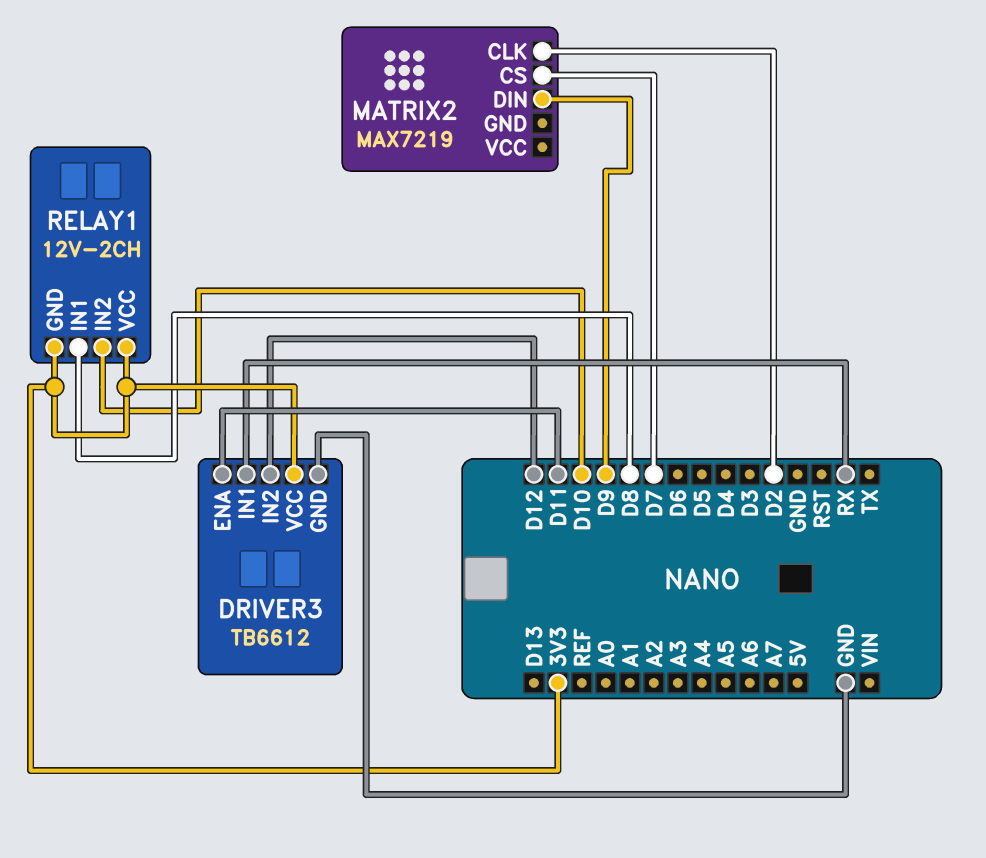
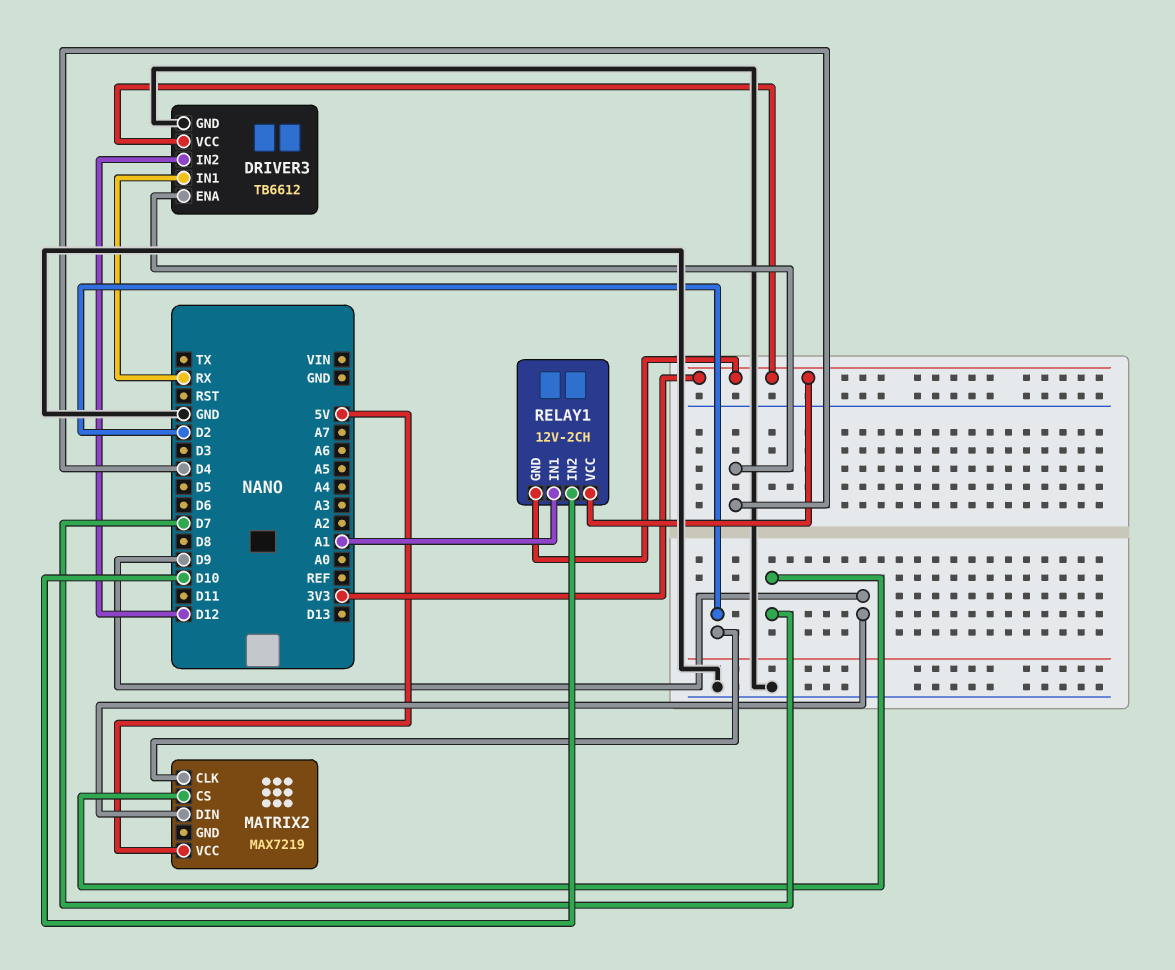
DRIVER3 pin ENA: D11 -> D4
MATRIX2 pin VCC: none -> 5V
RELAY1 pin IN1: D8 -> A1

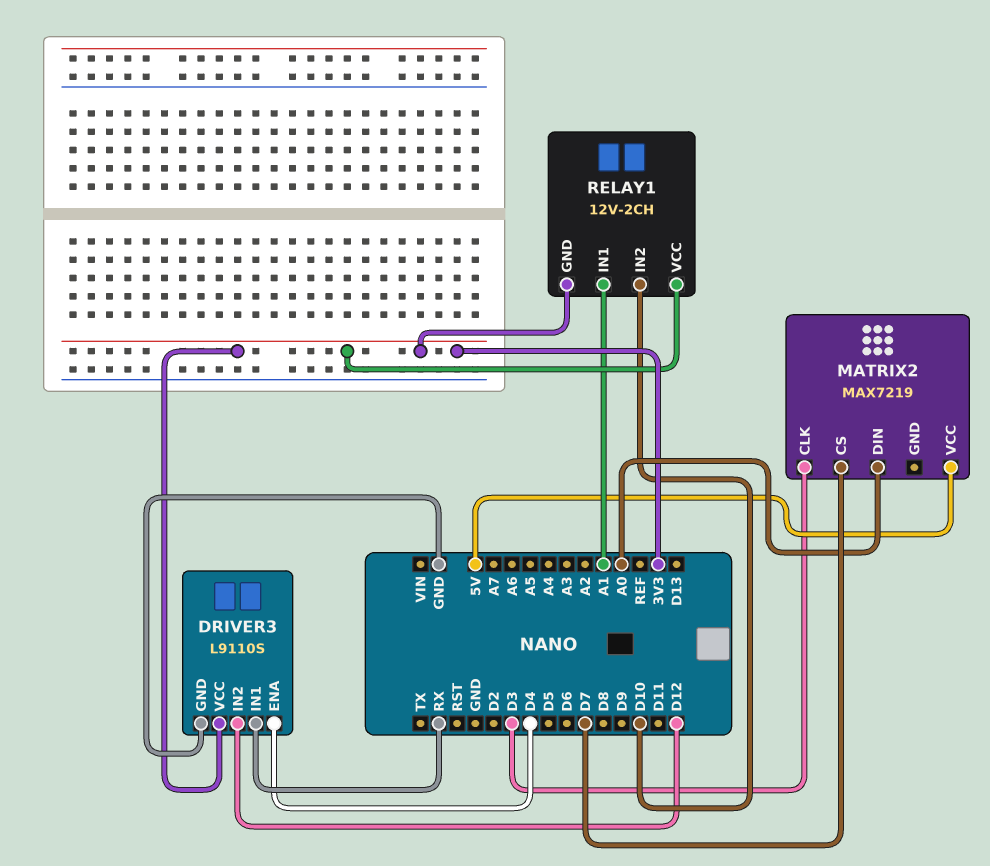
DRIVER3: TB6612 -> L9110S
MATRIX2 pin CLK: D2 -> D3
MATRIX2 pin DIN: D9 -> A0

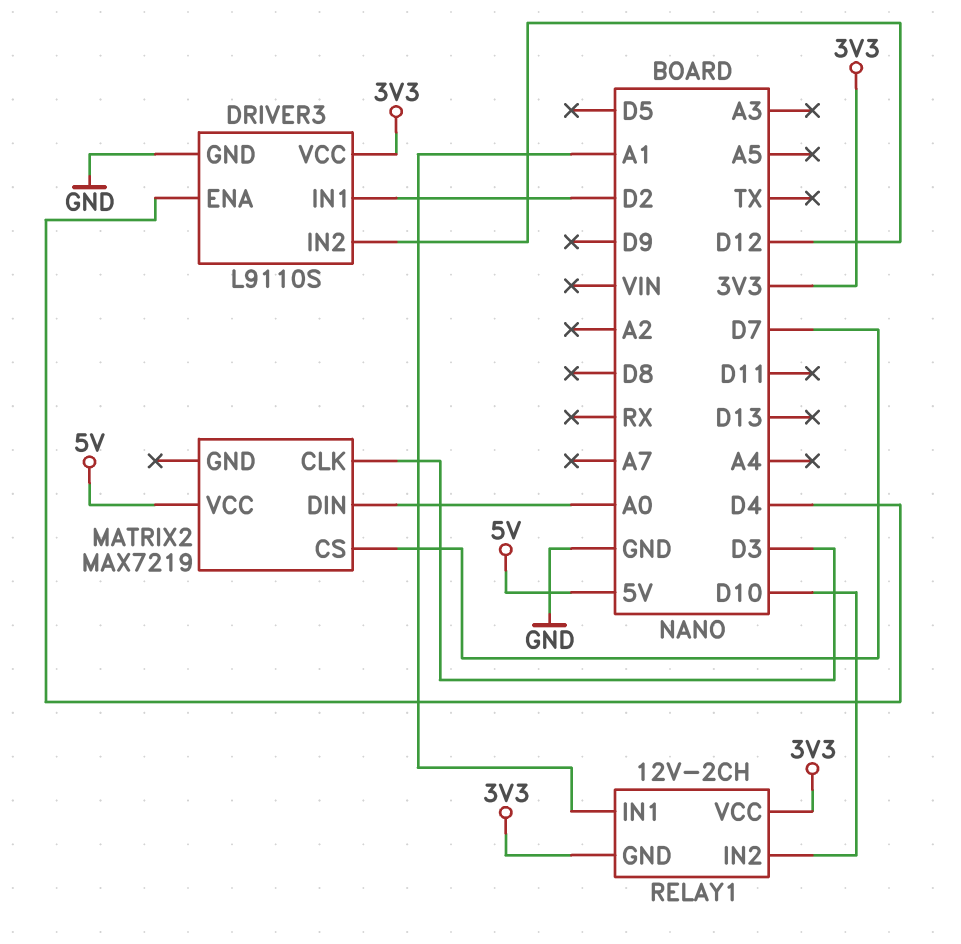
DRIVER3 pin IN1: RX -> D2

